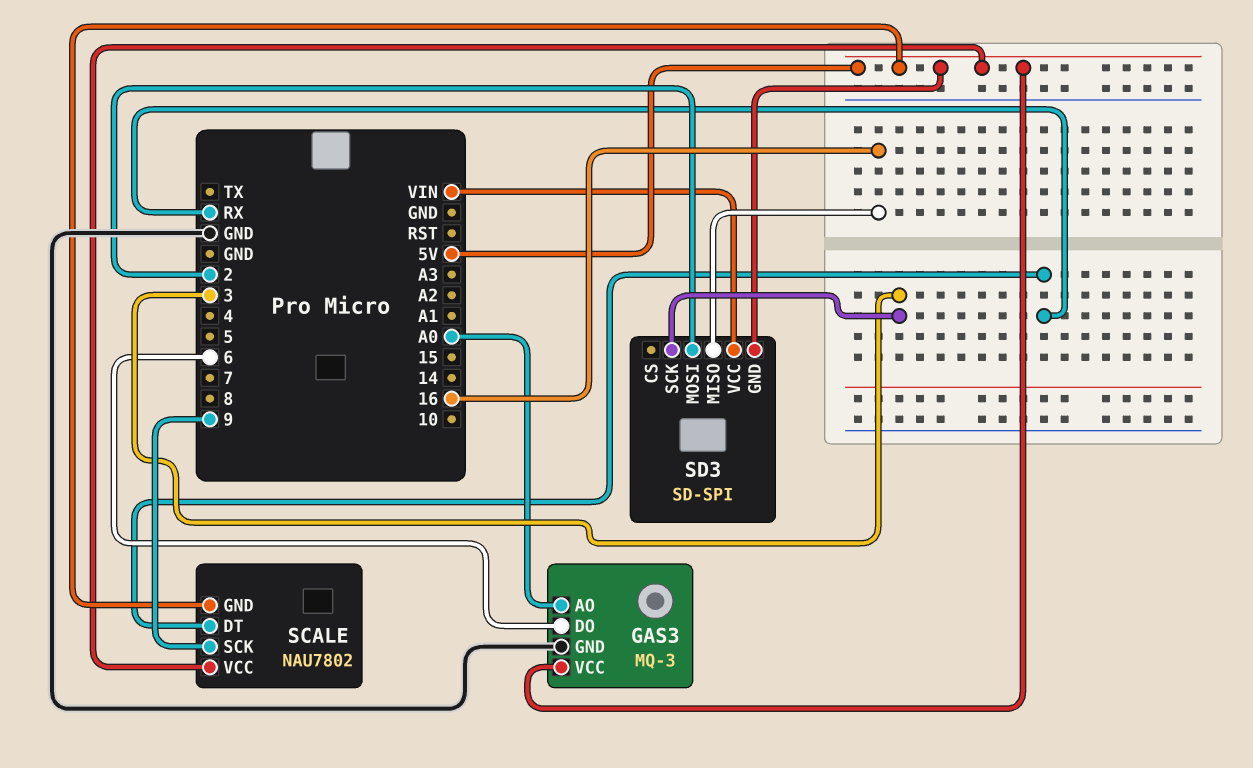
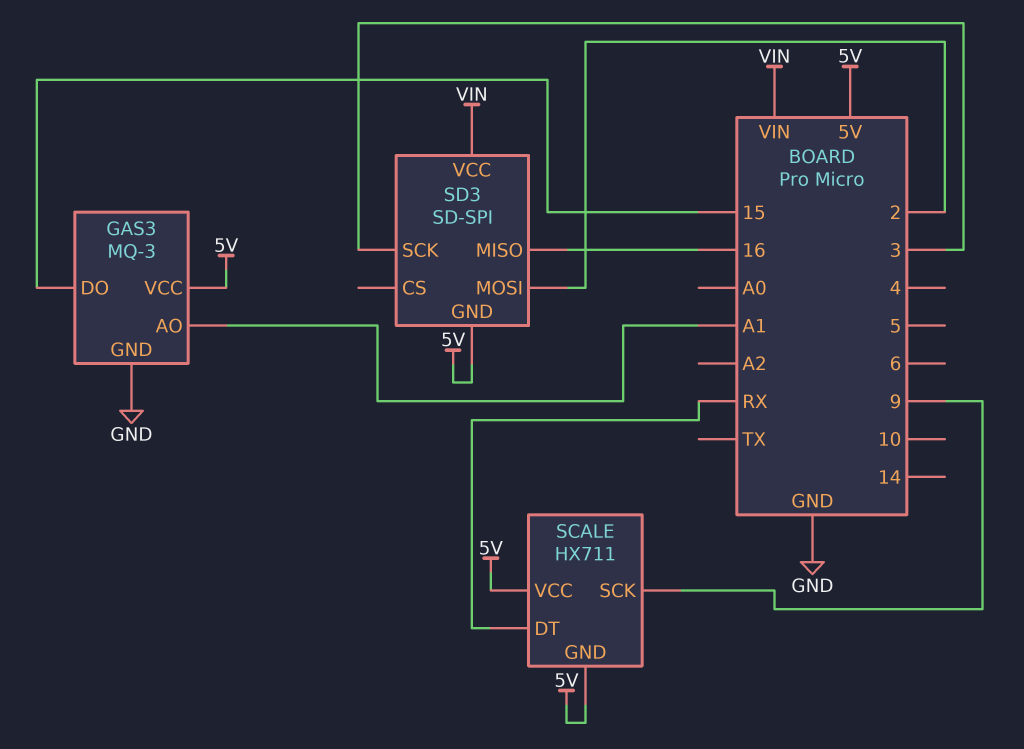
GAS3 pin AO: A0 -> A1
GAS3 pin DO: 6 -> 15
SCALE: NAU7802 -> HX711

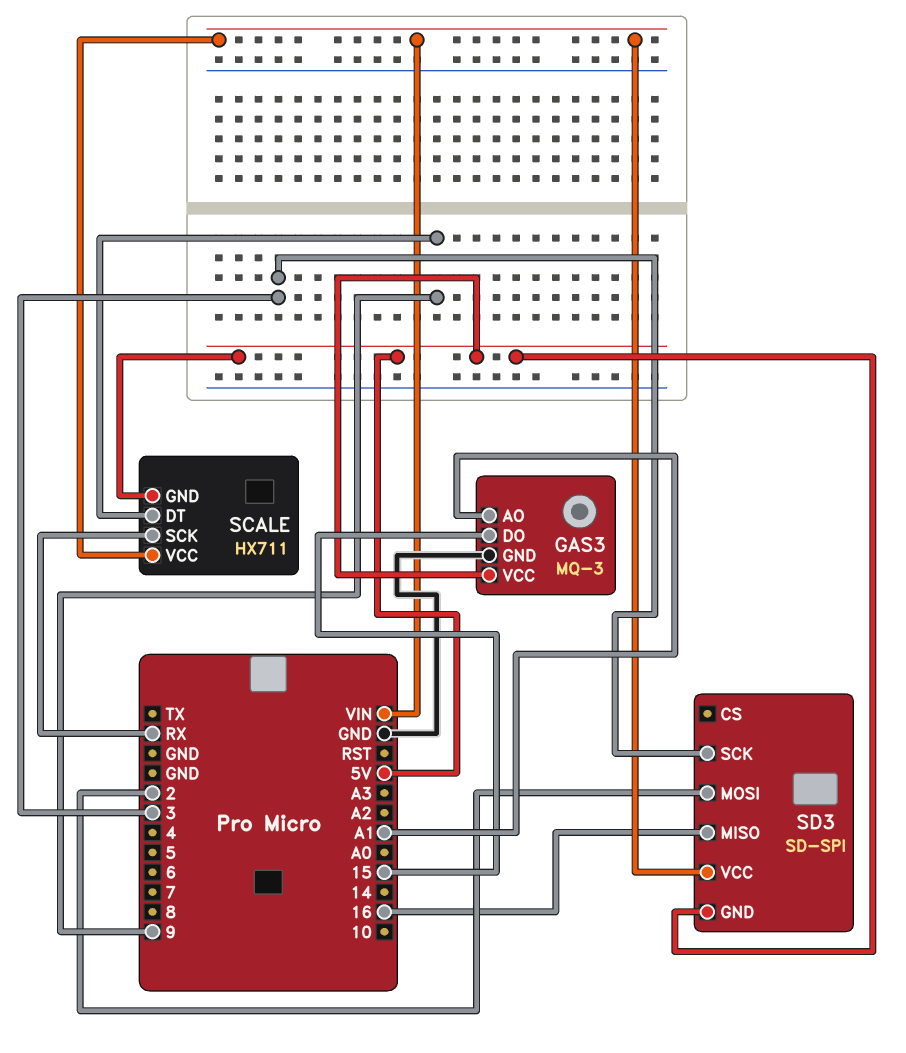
SCALE pin DT: RX -> 9
SCALE pin SCK: 9 -> RX
SCALE pin VCC: 5V -> VIN

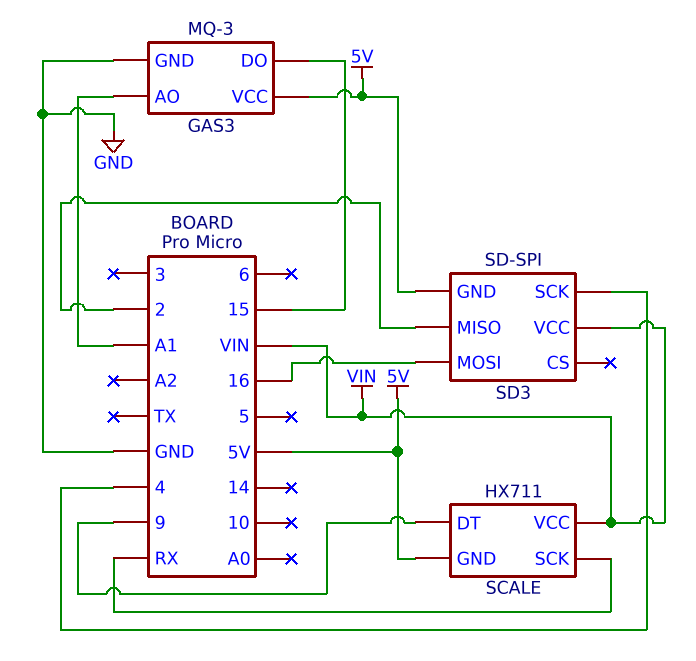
SD3 pin MISO: 16 -> 2
SD3 pin MOSI: 2 -> 16
SD3 pin SCK: 3 -> 4

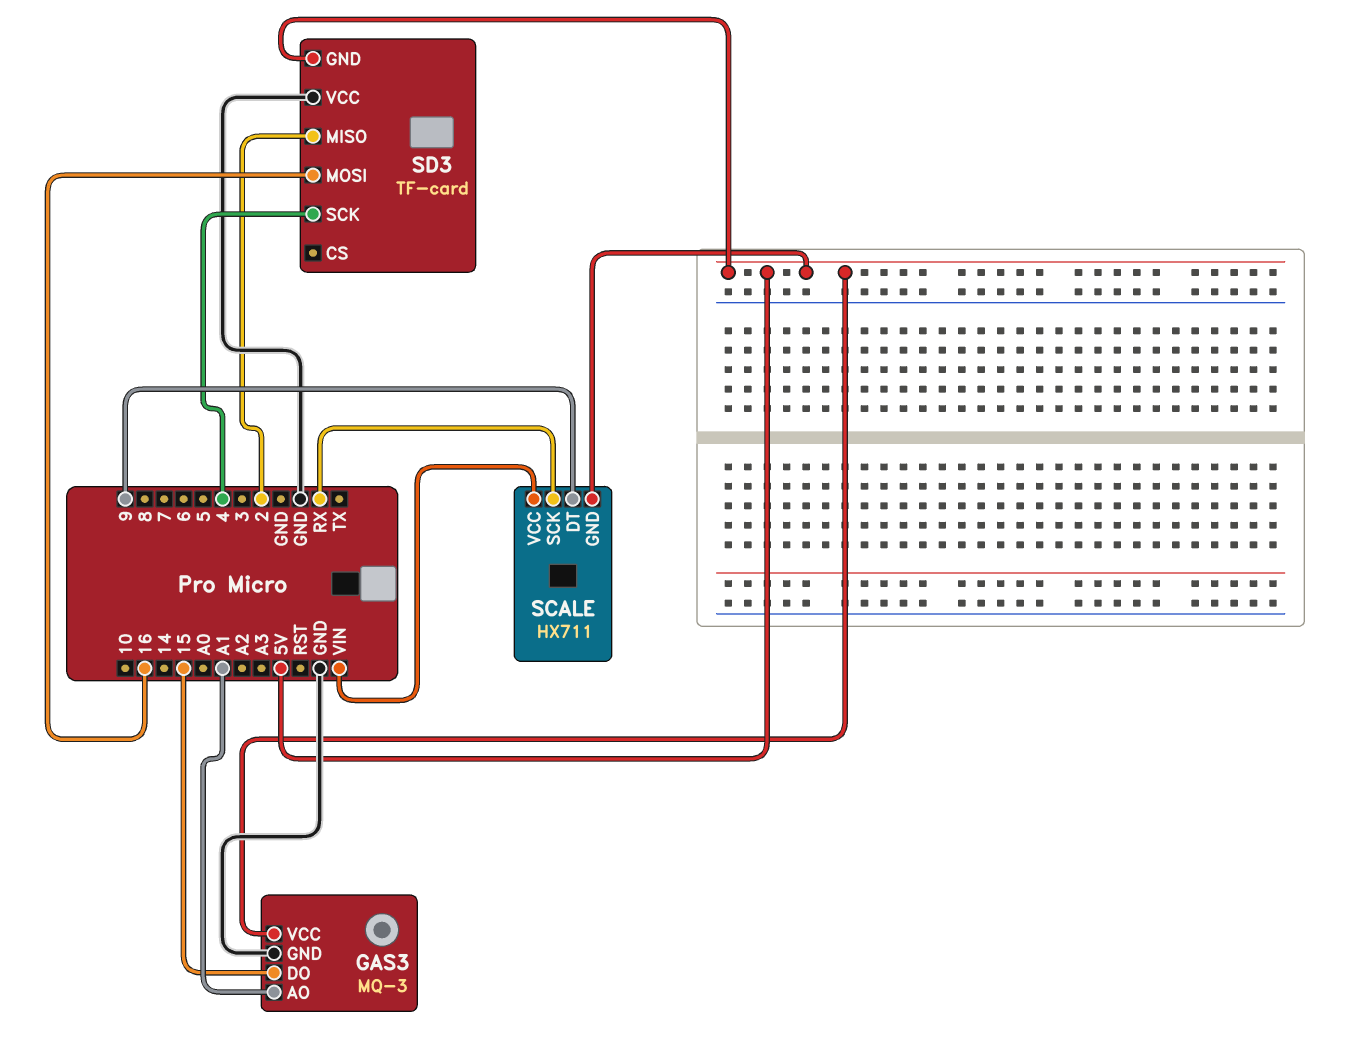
SD3: SD-SPI -> TF-card
SD3 pin VCC: VIN -> GND

